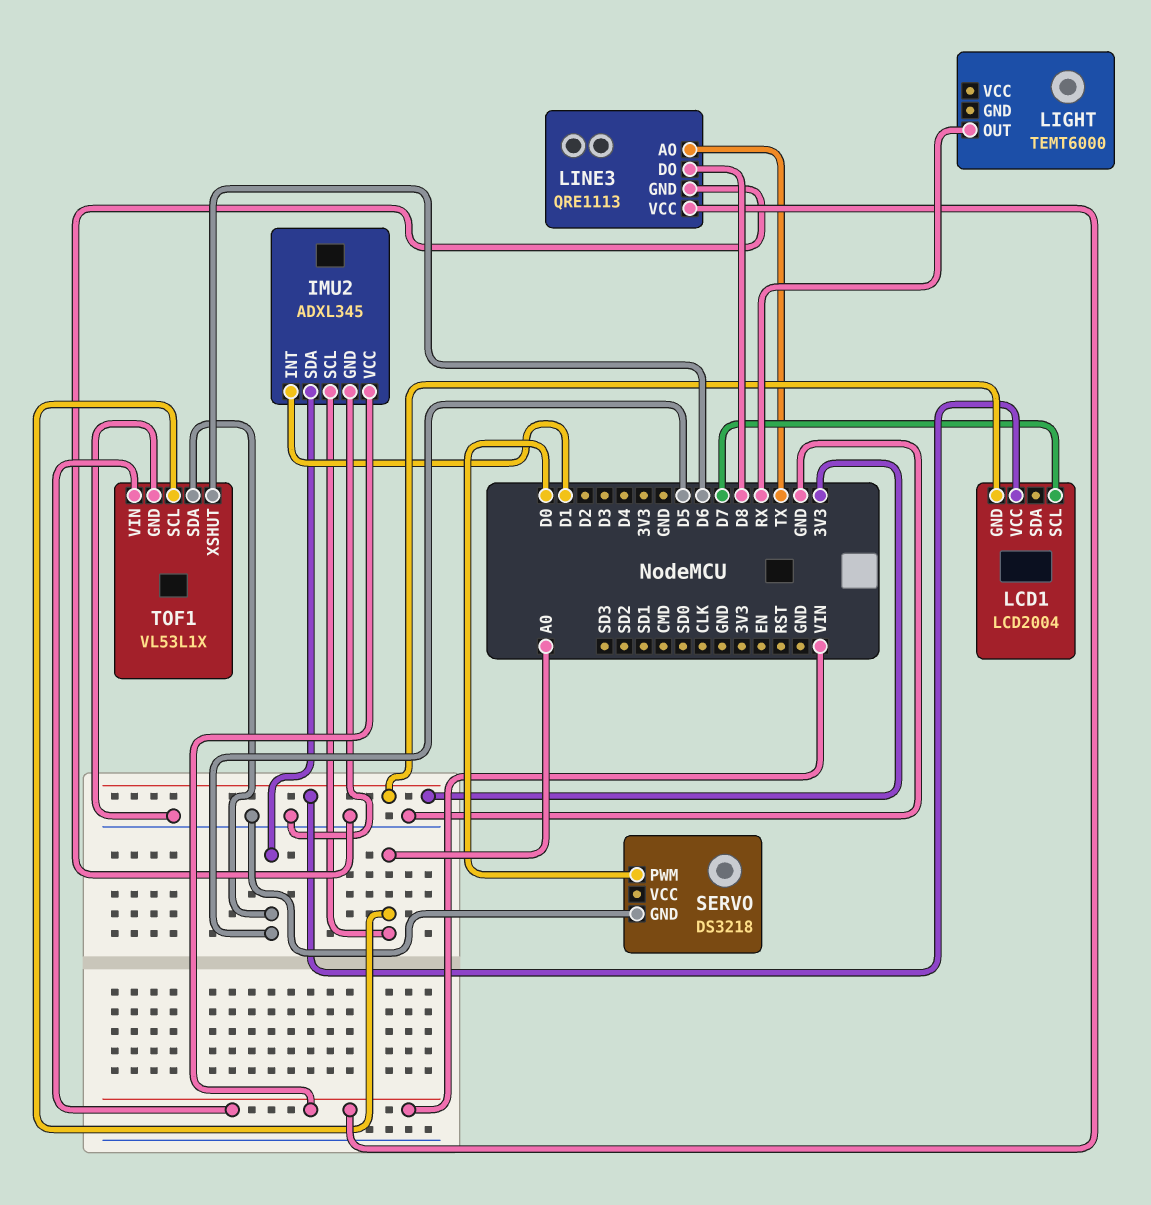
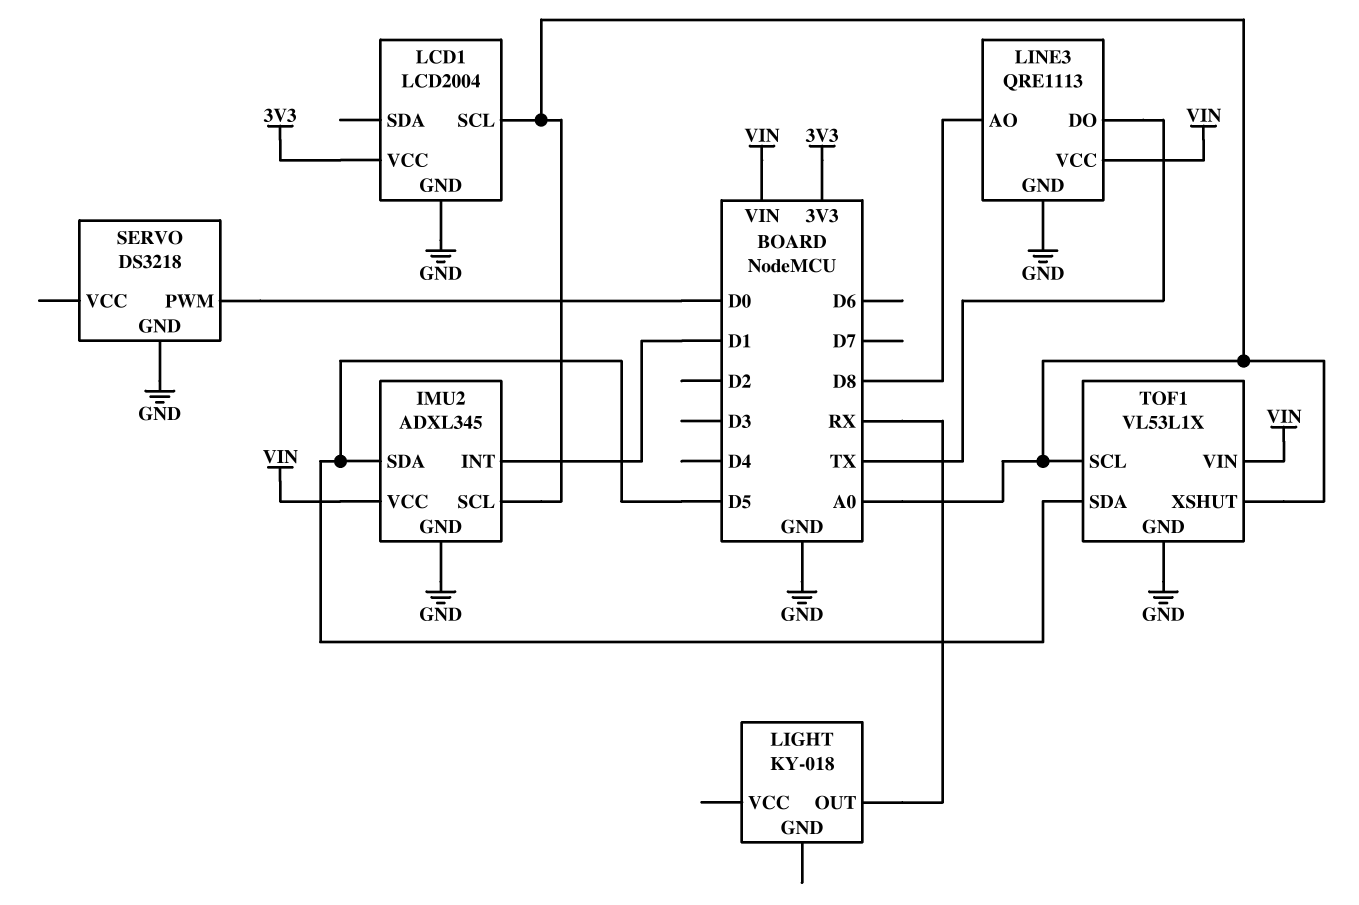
LCD1 pin GND: 3V3 -> GND
LCD1 pin SCL: D7 -> A0
LIGHT: TEMT6000 -> KY-018
LINE3 pin AO: TX -> D8
LINE3 pin DO: D8 -> TX
TOF1 pin XSHUT: D6 -> A0

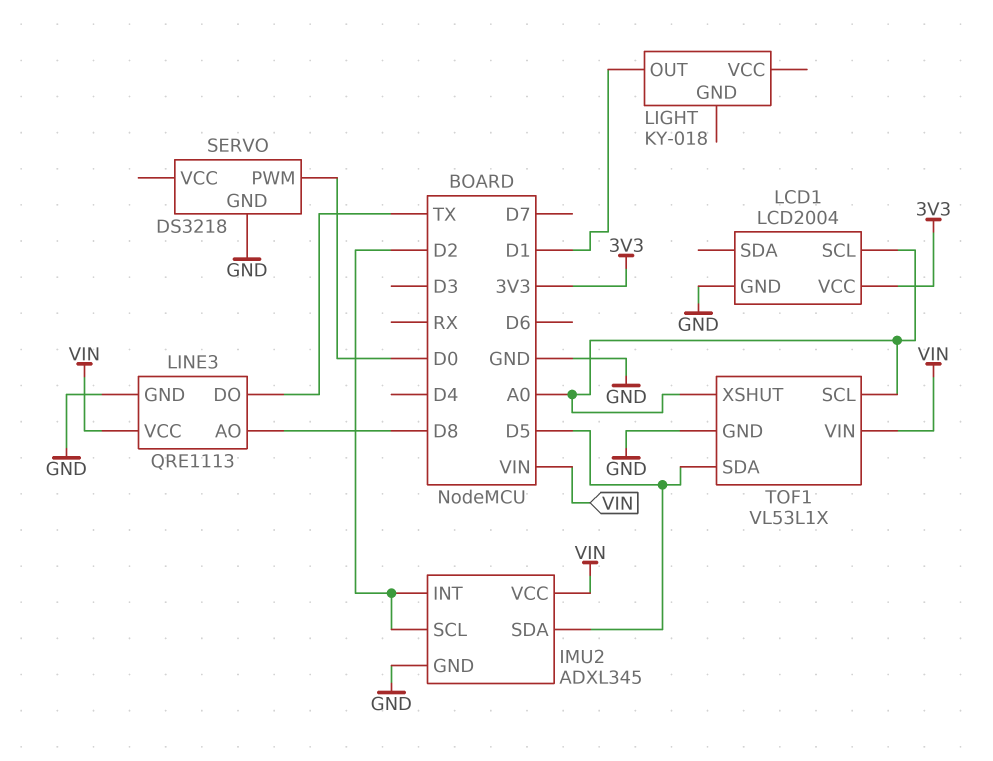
IMU2 pin INT: D1 -> D2
IMU2 pin SCL: A0 -> D2
LIGHT pin OUT: RX -> D1

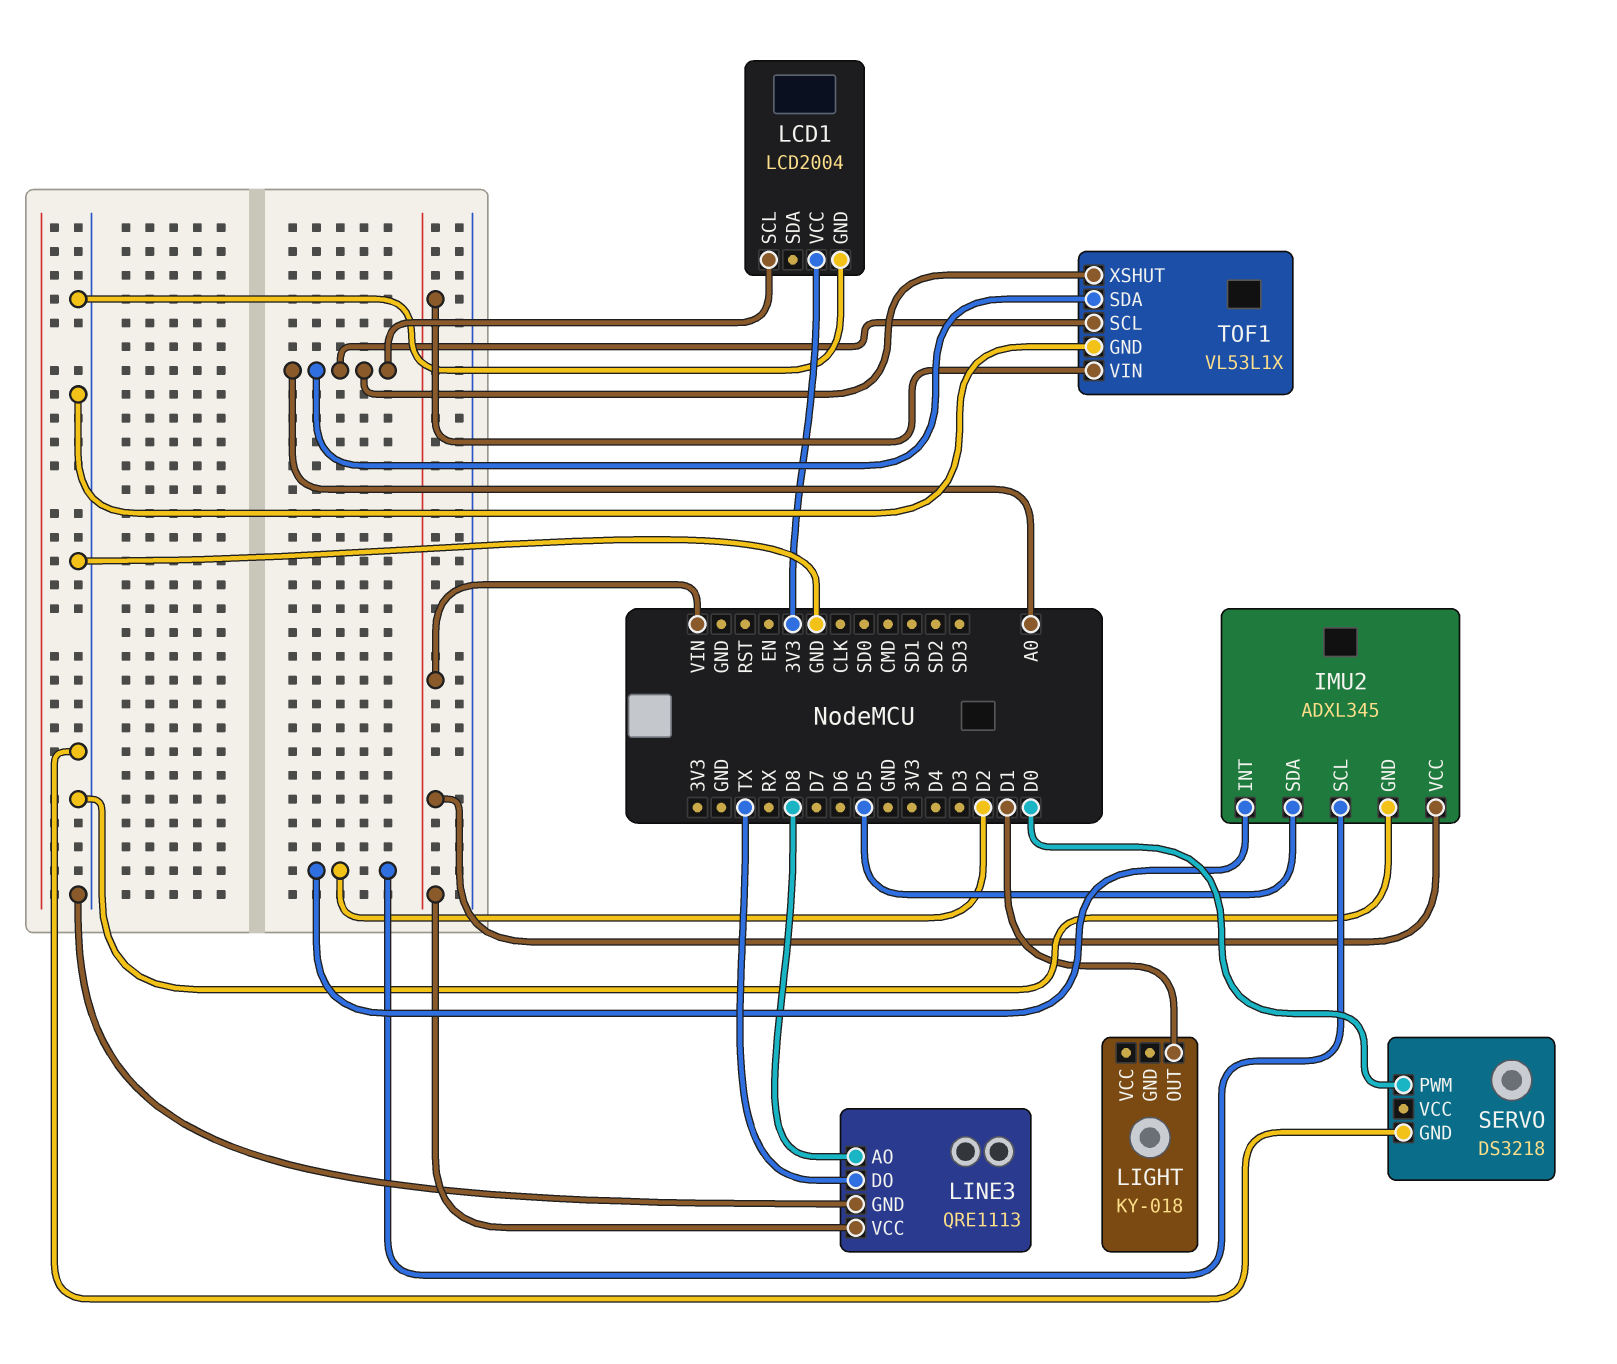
TOF1 pin SDA: D5 -> A0

